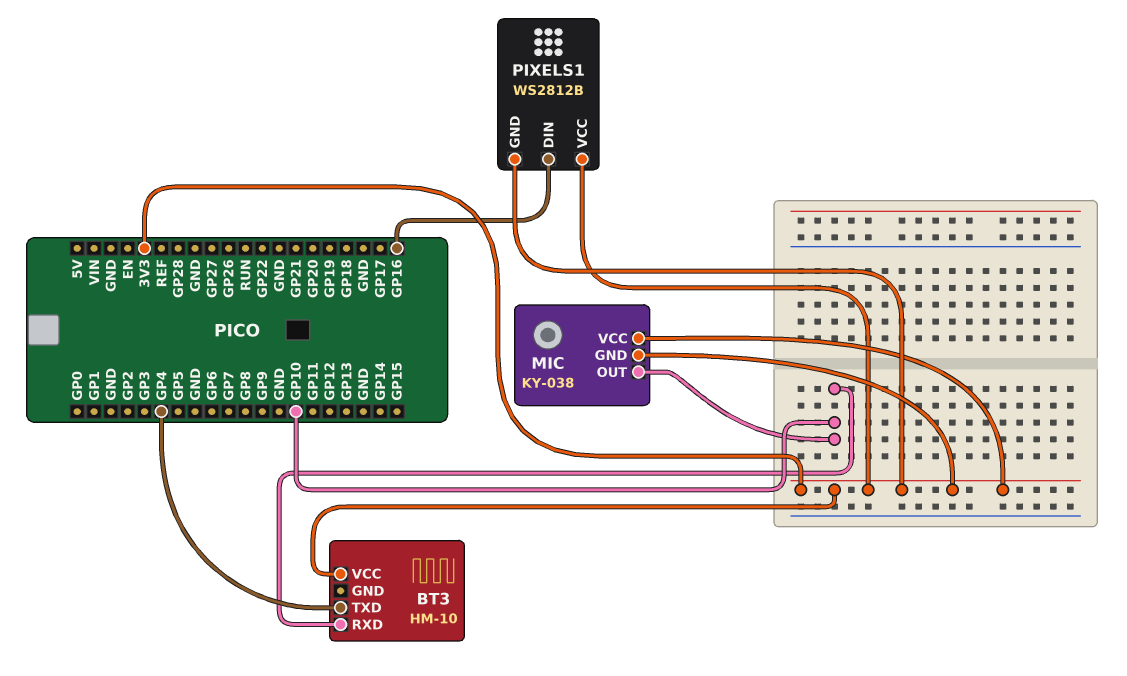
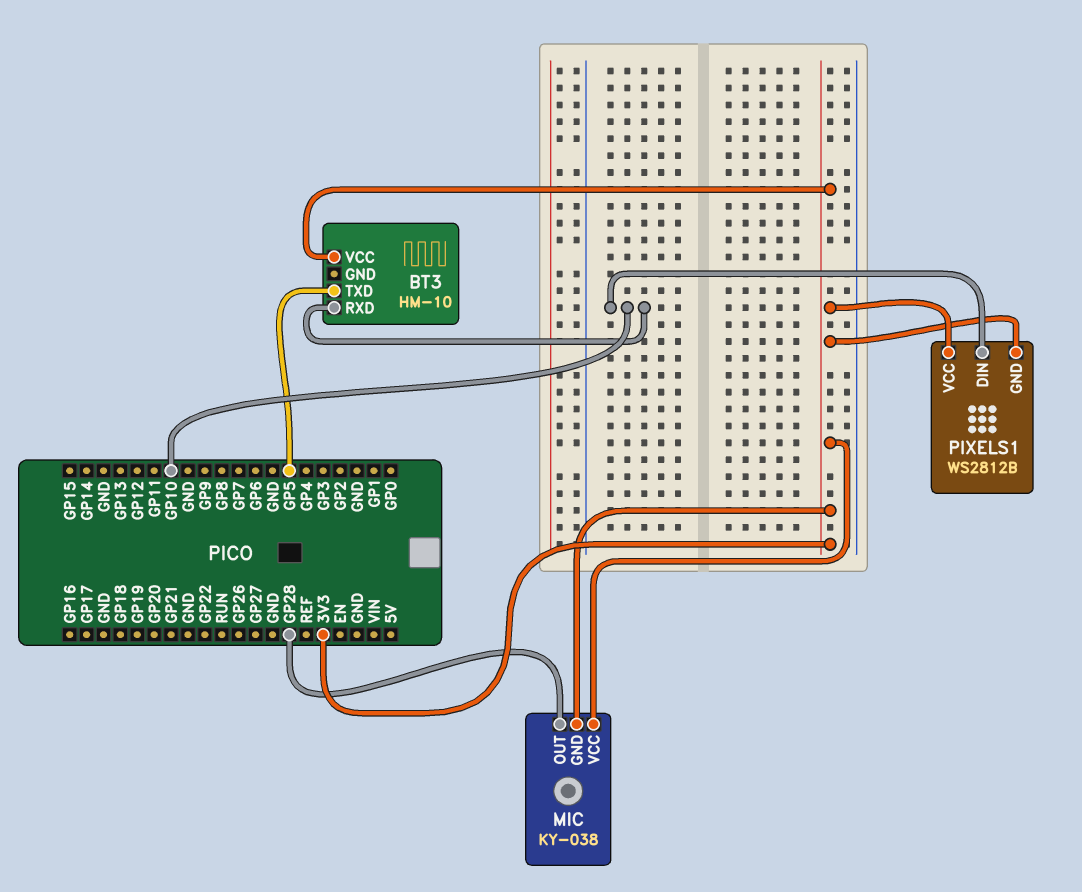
BT3 pin TXD: GP4 -> GP5
MIC pin OUT: GP10 -> GP28
PIXELS1 pin DIN: GP16 -> GP10

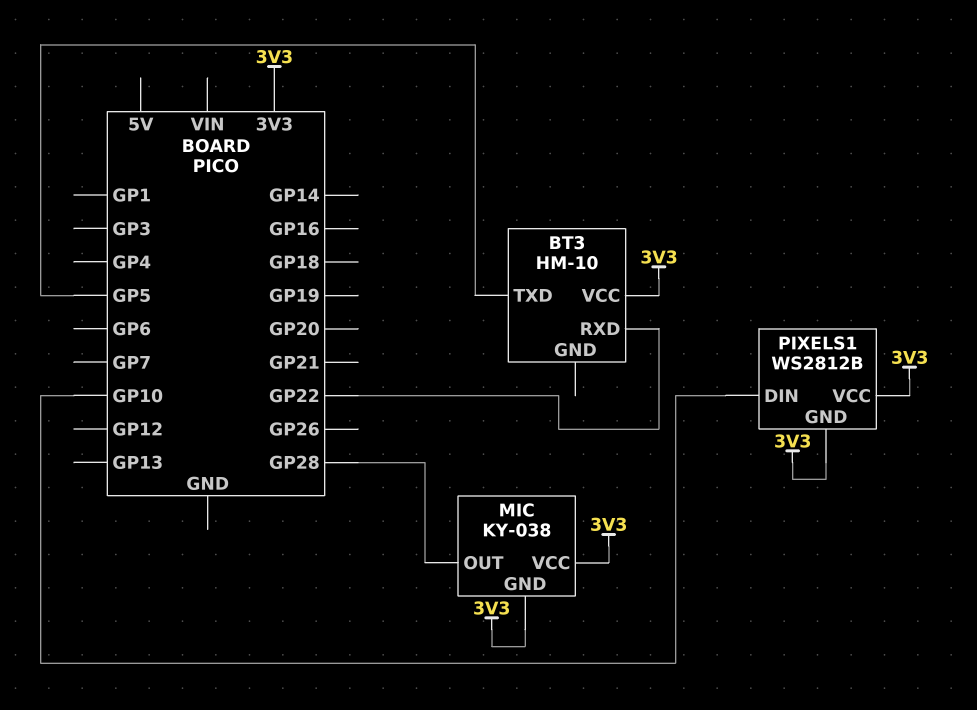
BT3 pin RXD: GP10 -> GP22

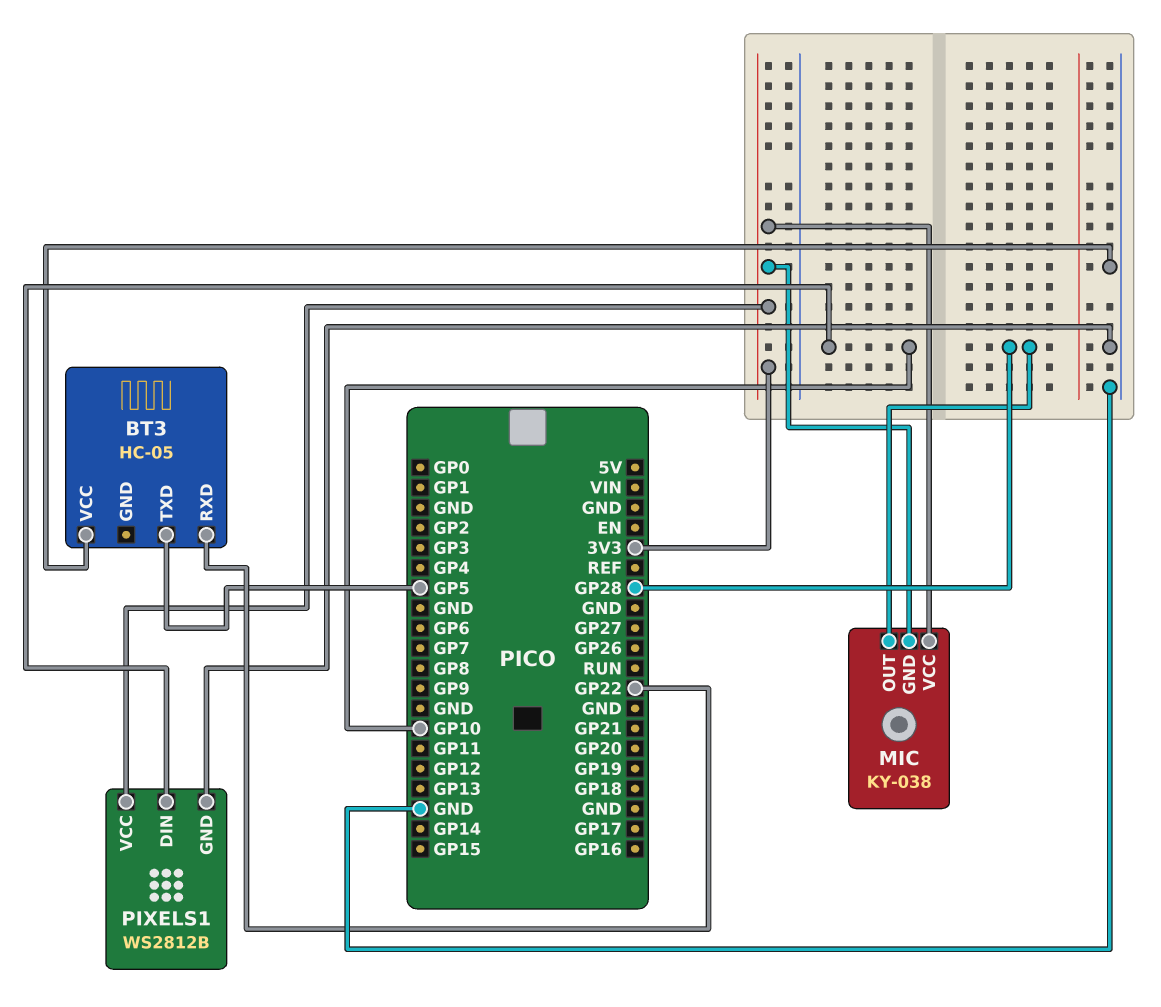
BT3: HM-10 -> HC-05
BT3 pin VCC: 3V3 -> GND
PIXELS1 pin GND: 3V3 -> GND

